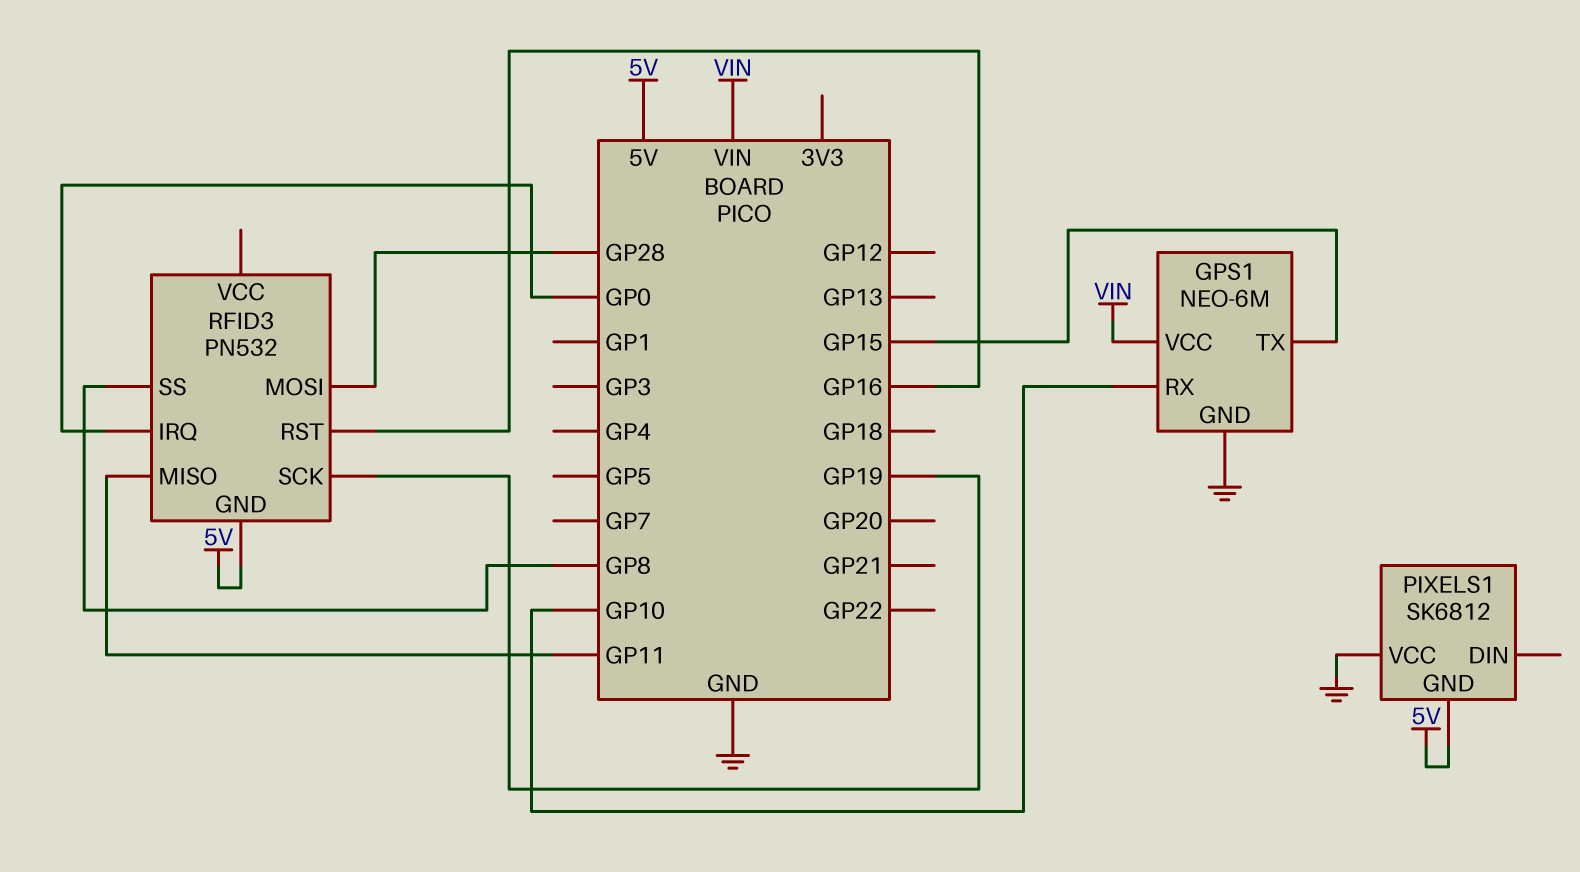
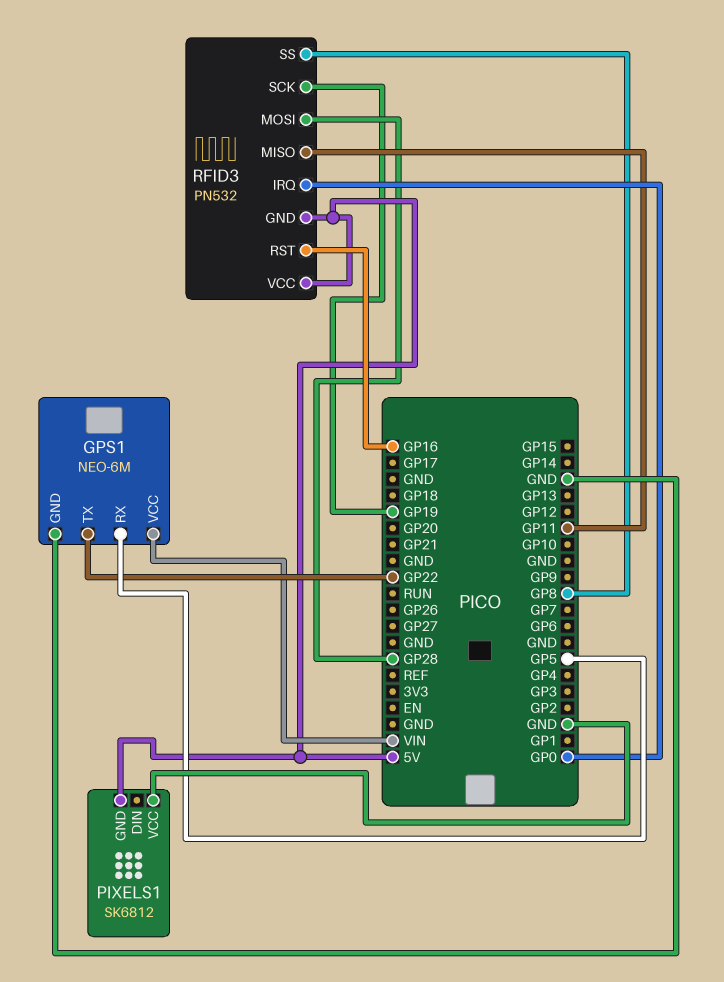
GPS1 pin RX: GP10 -> GP5
GPS1 pin TX: GP15 -> GP22
RFID3 pin VCC: none -> 5V

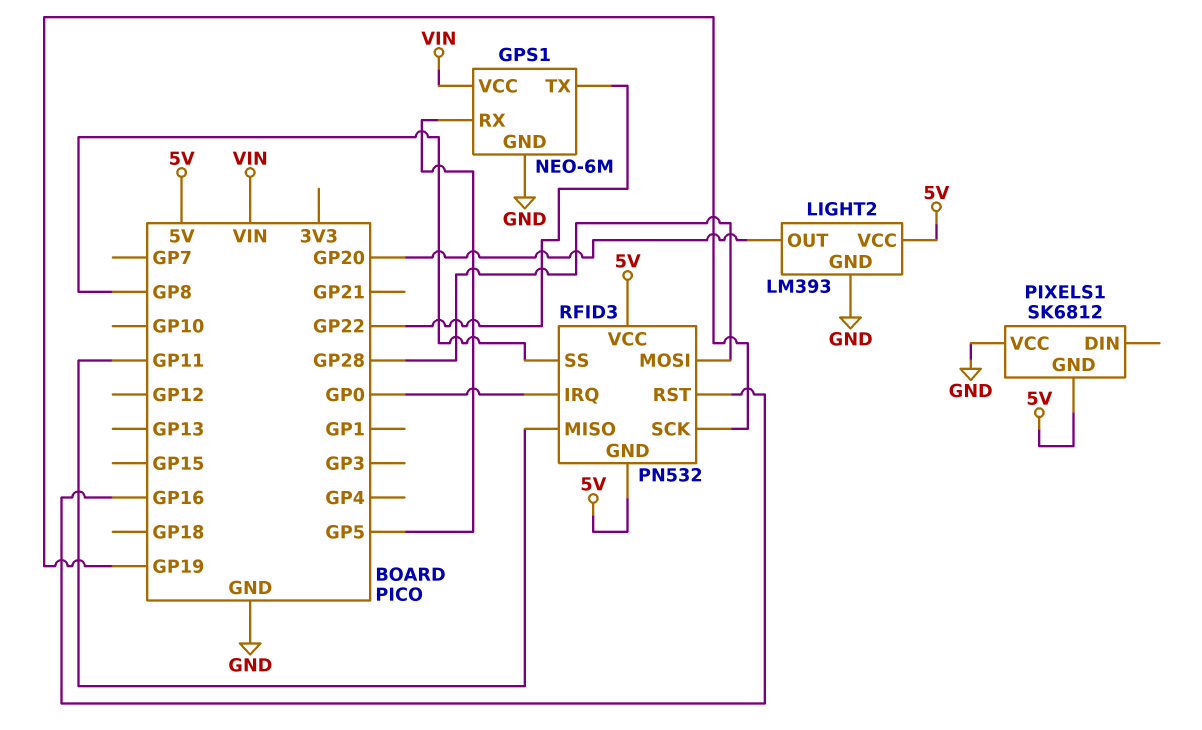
LIGHT2: none -> LM393
LIGHT2 pin GND: none -> GND
LIGHT2 pin OUT: none -> GP20
LIGHT2 pin VCC: none -> 5V

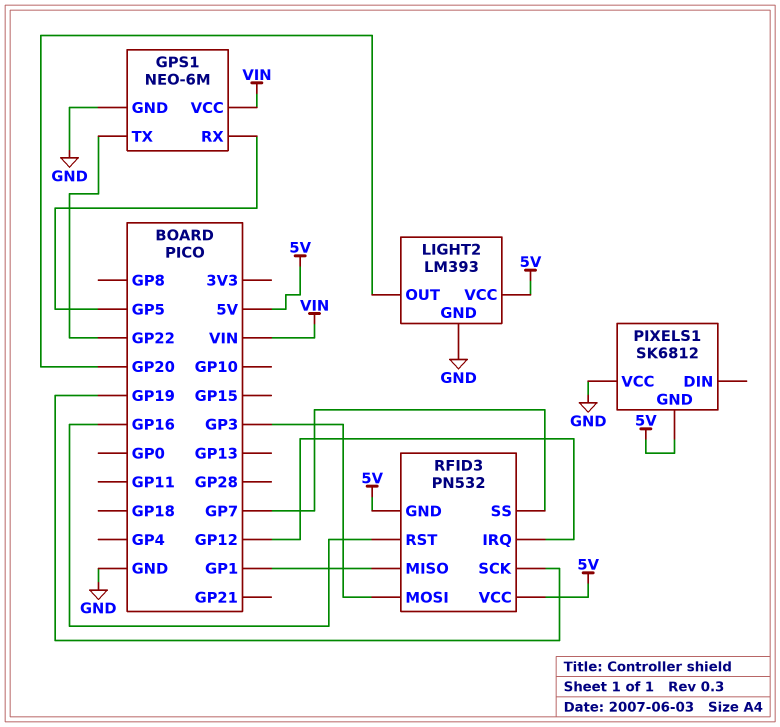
RFID3 pin IRQ: GP0 -> GP12
RFID3 pin MISO: GP11 -> GP1
RFID3 pin MOSI: GP28 -> GP3
RFID3 pin SS: GP8 -> GP7

